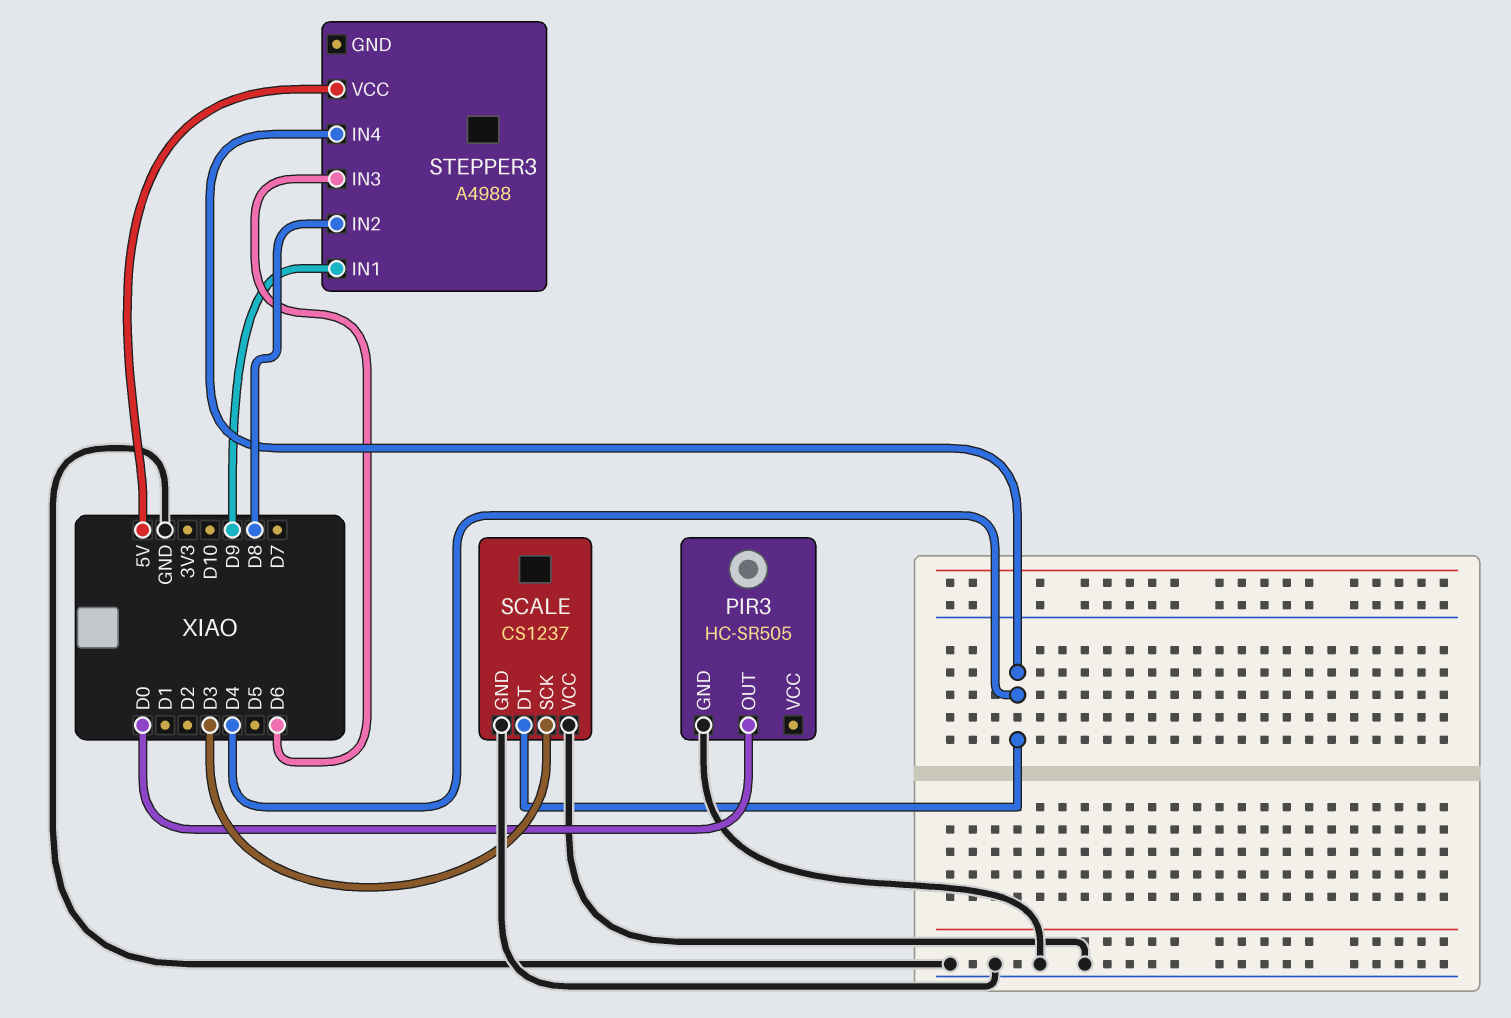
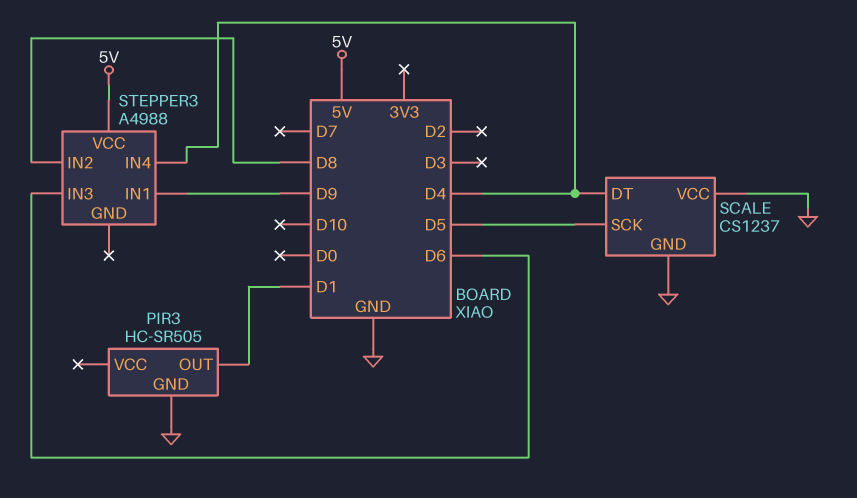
PIR3 pin OUT: D0 -> D1
SCALE pin SCK: D3 -> D5

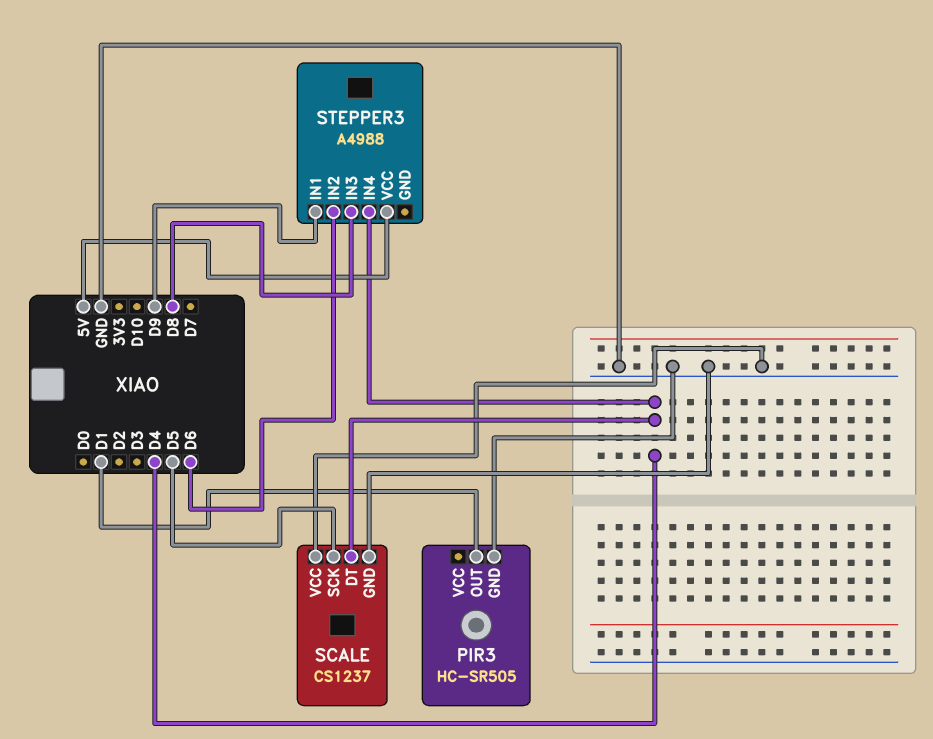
STEPPER3 pin IN2: D8 -> D6
STEPPER3 pin IN3: D6 -> D8

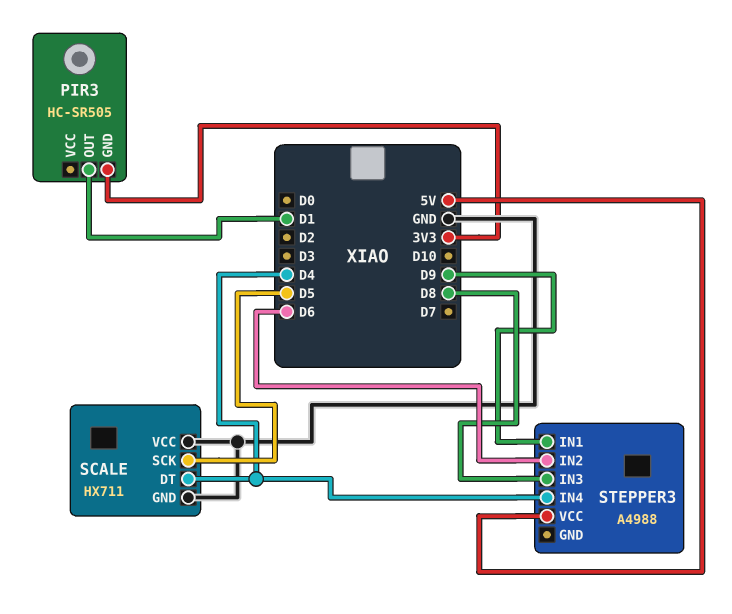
PIR3 pin GND: GND -> 3V3
SCALE: CS1237 -> HX711

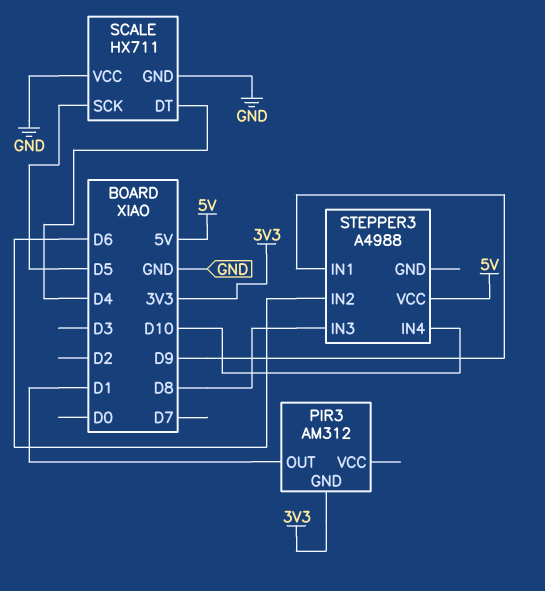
PIR3: HC-SR505 -> AM312
STEPPER3 pin IN4: D4 -> D10

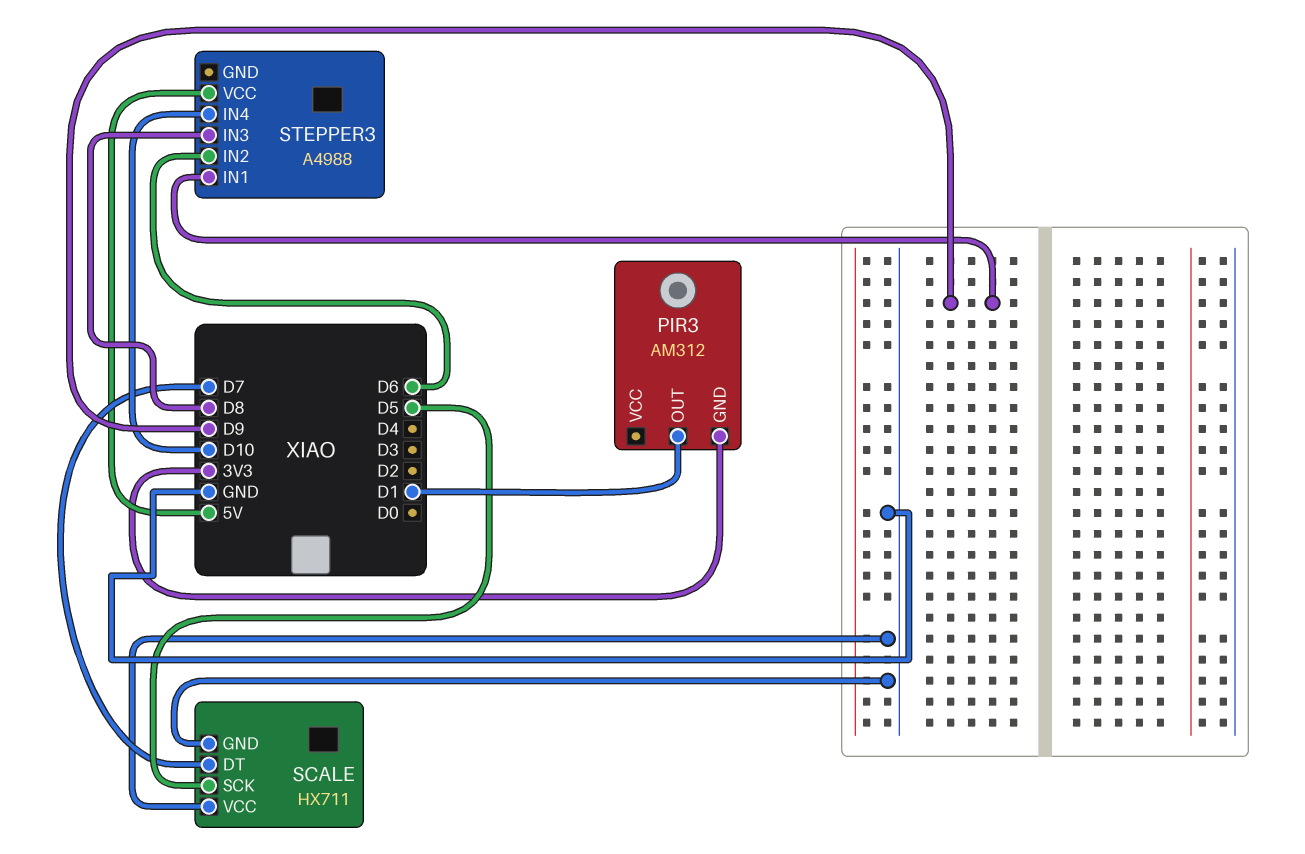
SCALE pin DT: D4 -> D7

